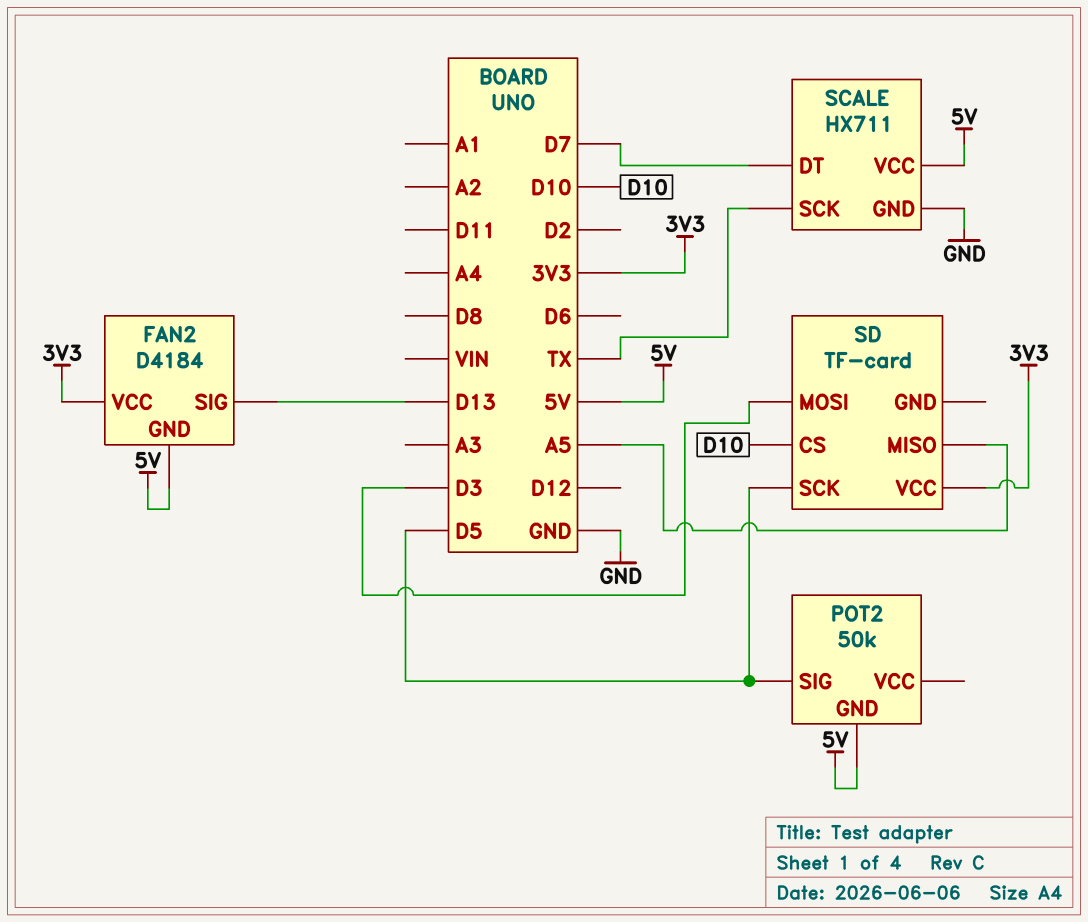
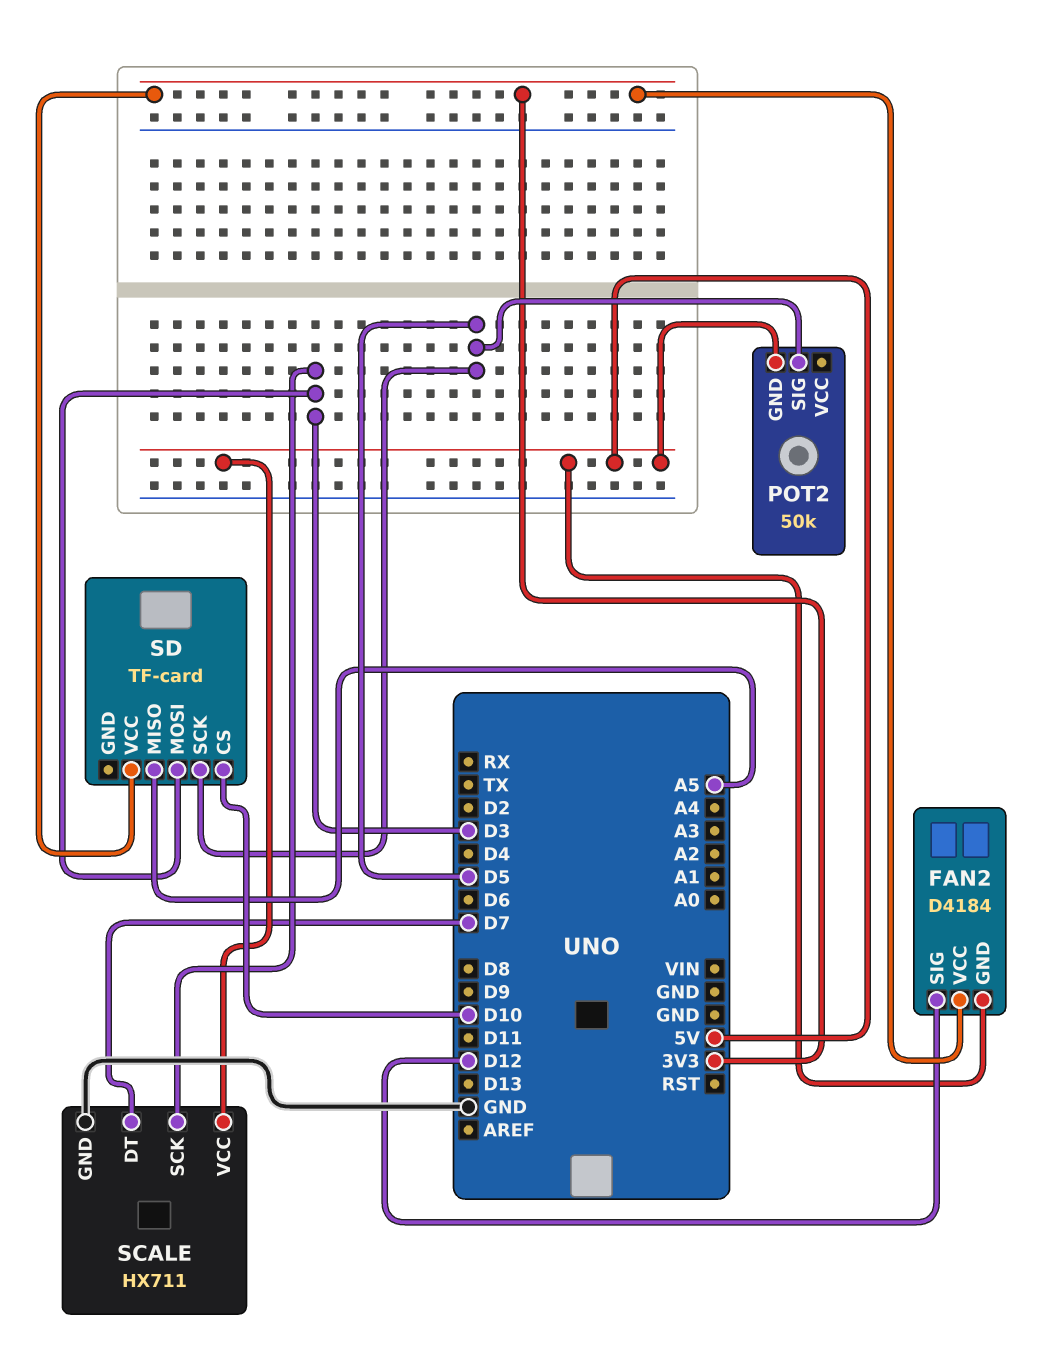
FAN2 pin SIG: D13 -> D12
SCALE pin SCK: TX -> D3

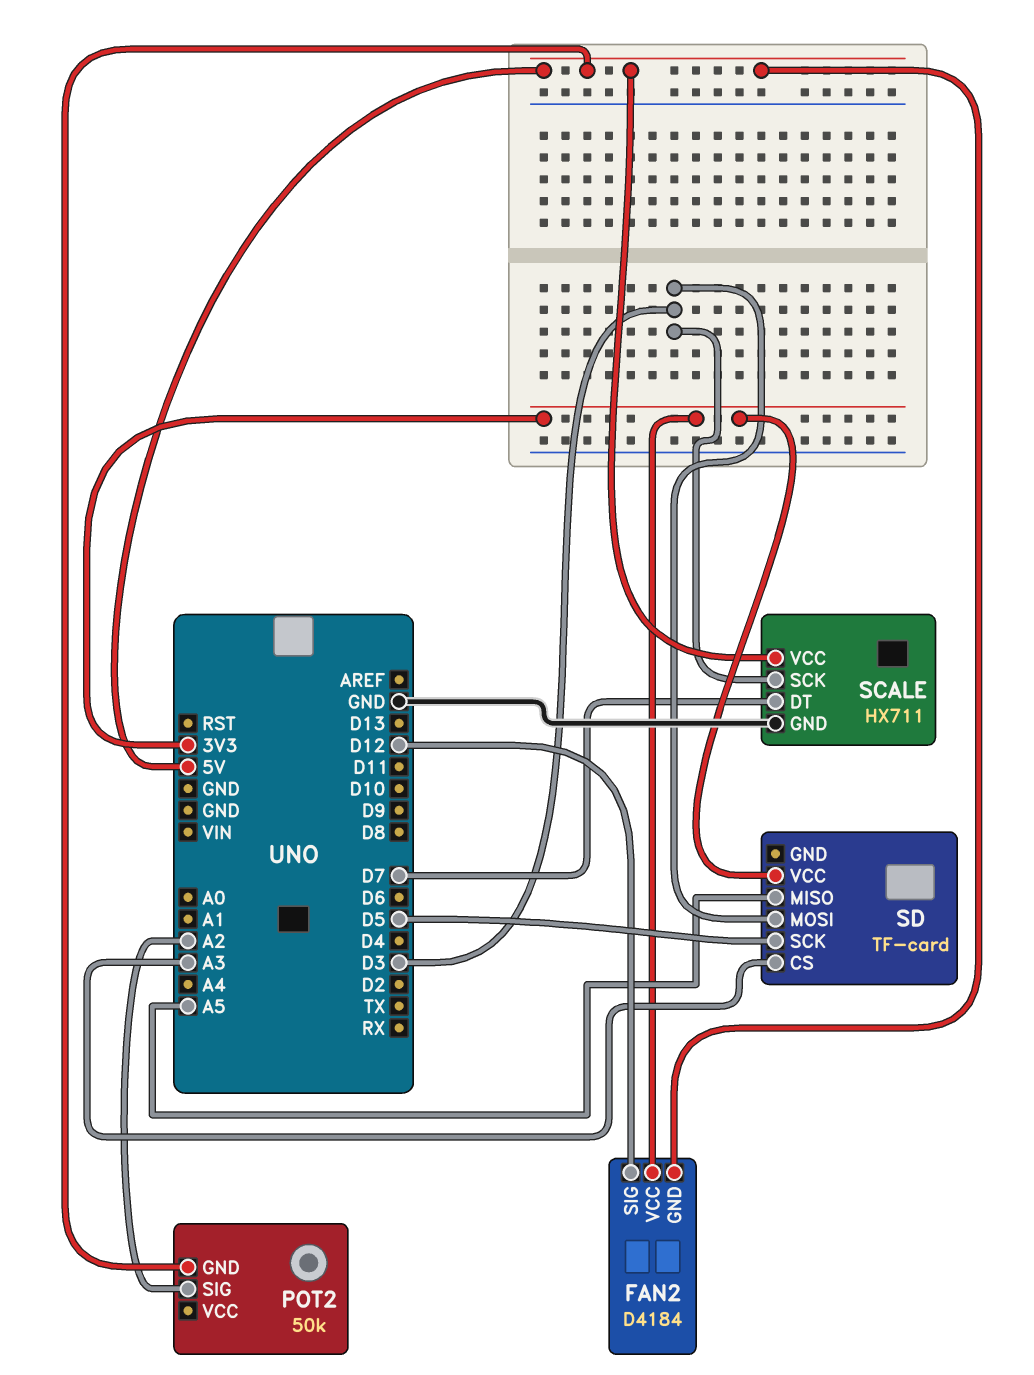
POT2 pin SIG: D5 -> A2
SD pin CS: D10 -> A3

